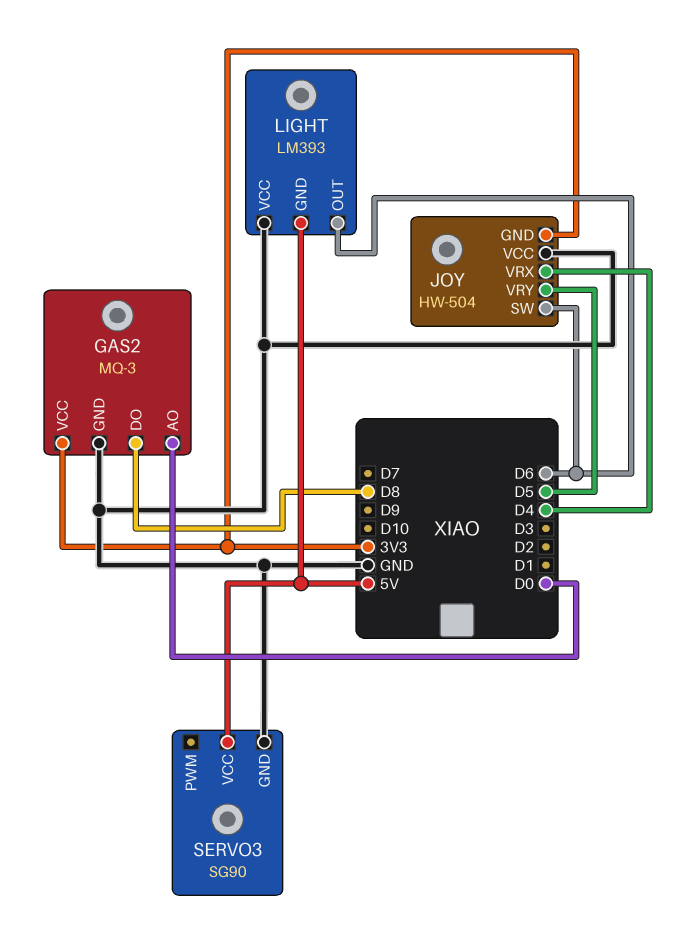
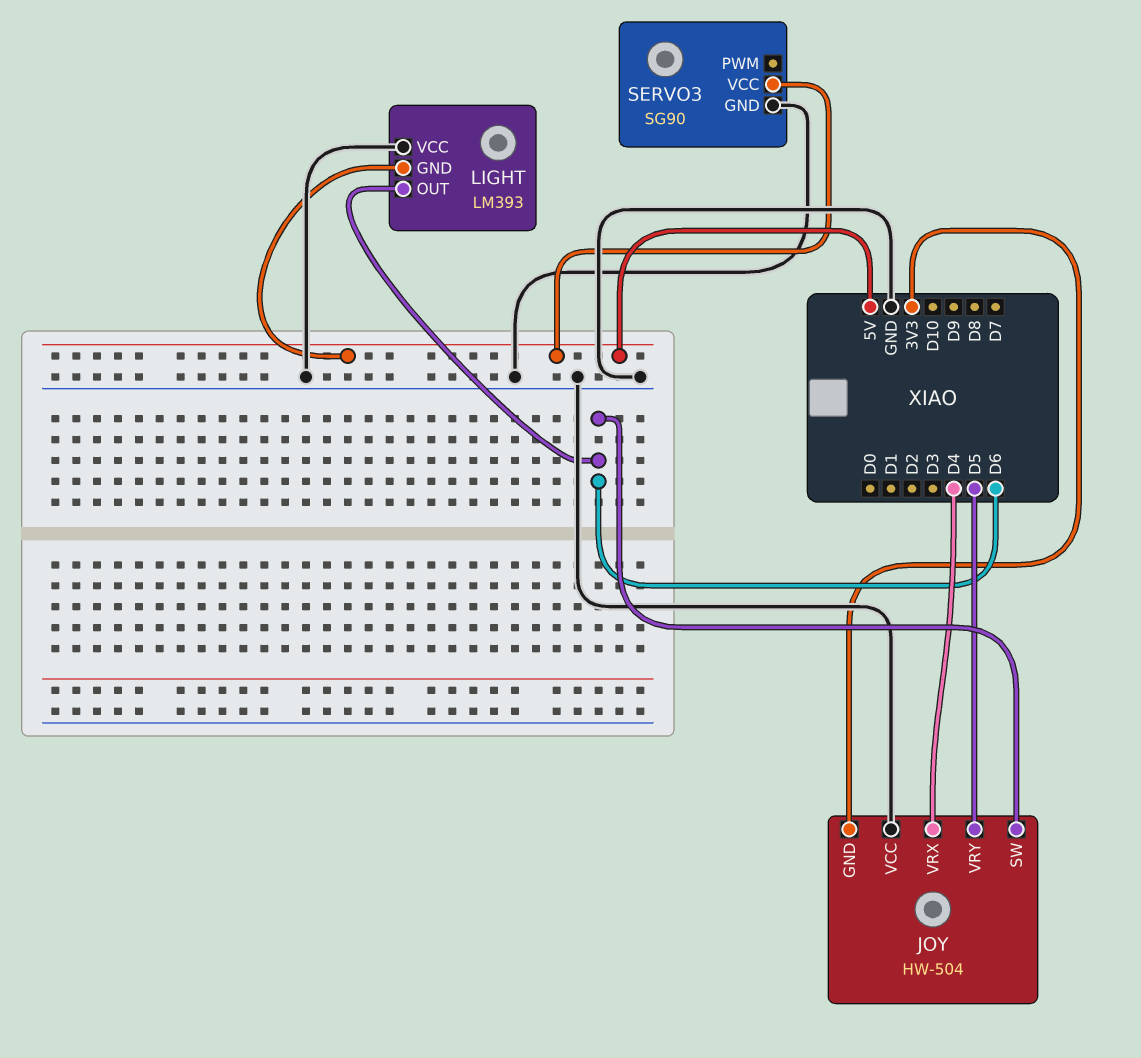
GAS2: MQ-3 -> none
GAS2 pin AO: D0 -> none
GAS2 pin DO: D8 -> none
GAS2 pin GND: GND -> none
GAS2 pin VCC: 3V3 -> none

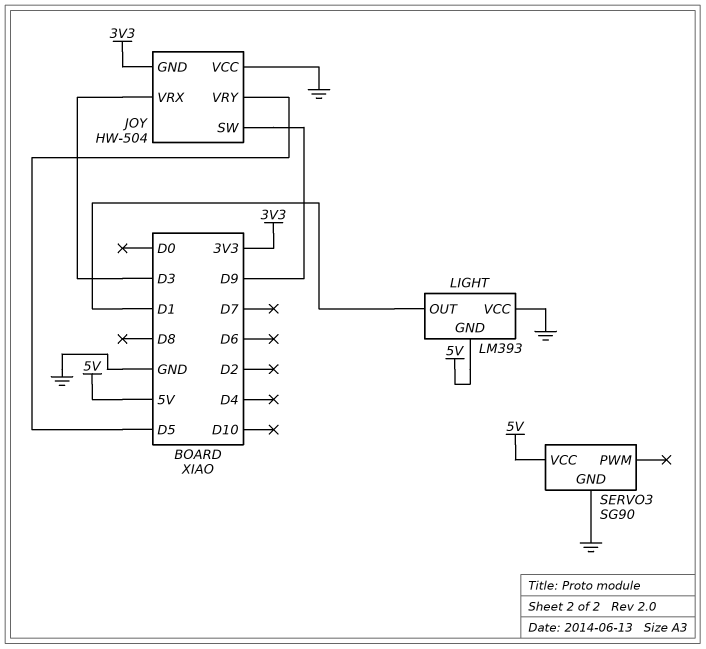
JOY pin SW: D6 -> D9
JOY pin VRX: D4 -> D3
LIGHT pin OUT: D6 -> D1

